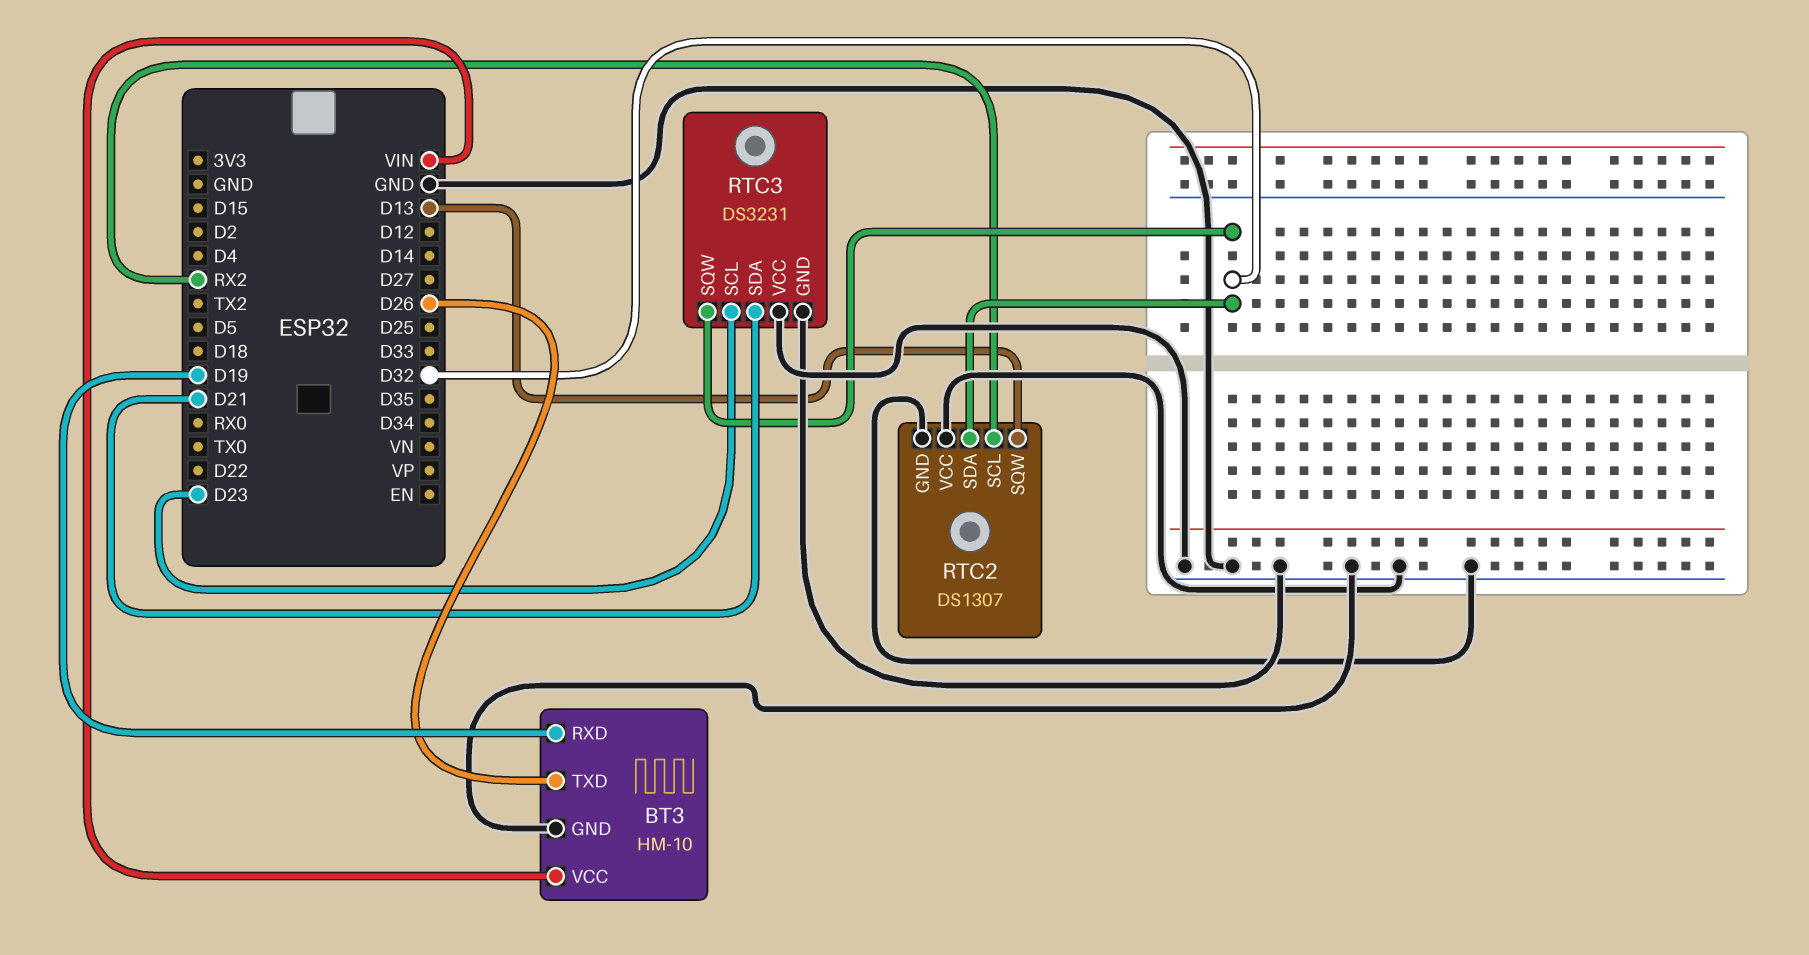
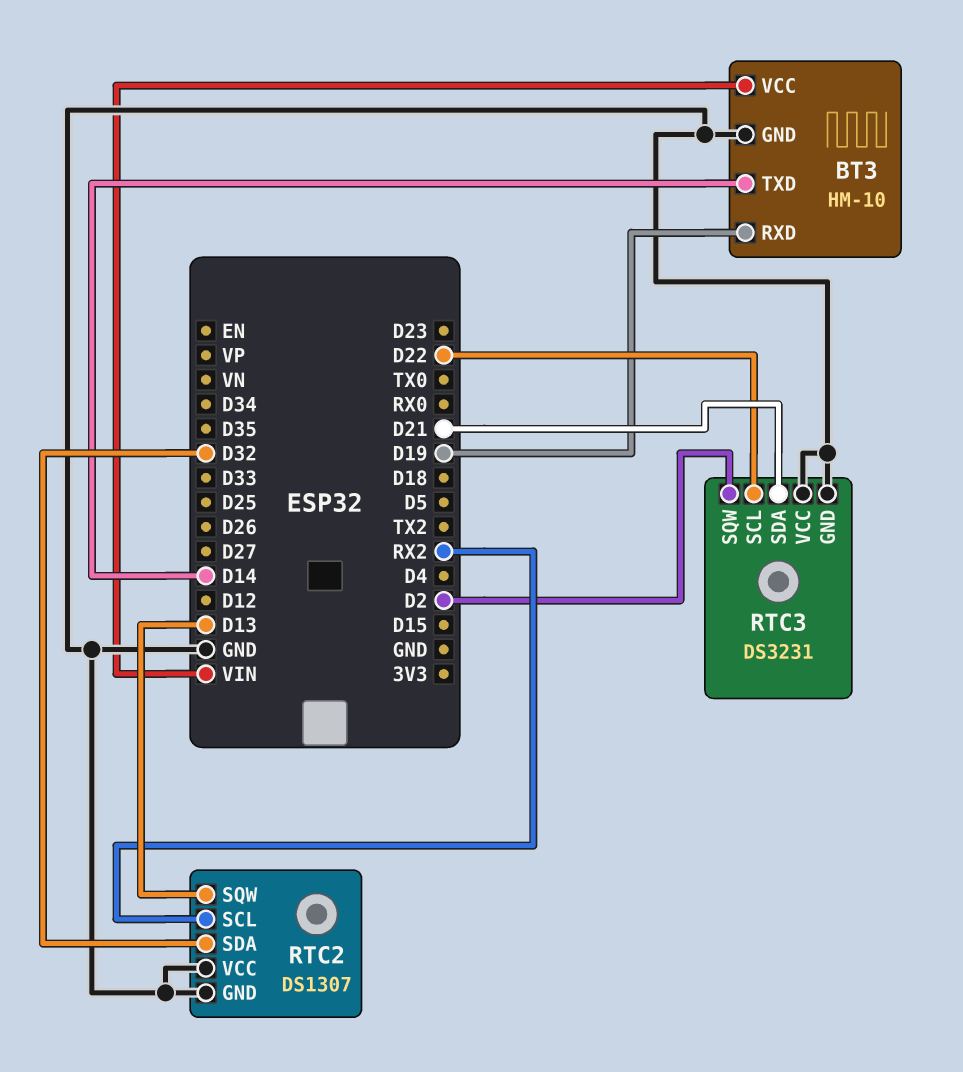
BT3 pin TXD: D26 -> D14
RTC3 pin SCL: D23 -> D22
RTC3 pin SQW: D32 -> D2

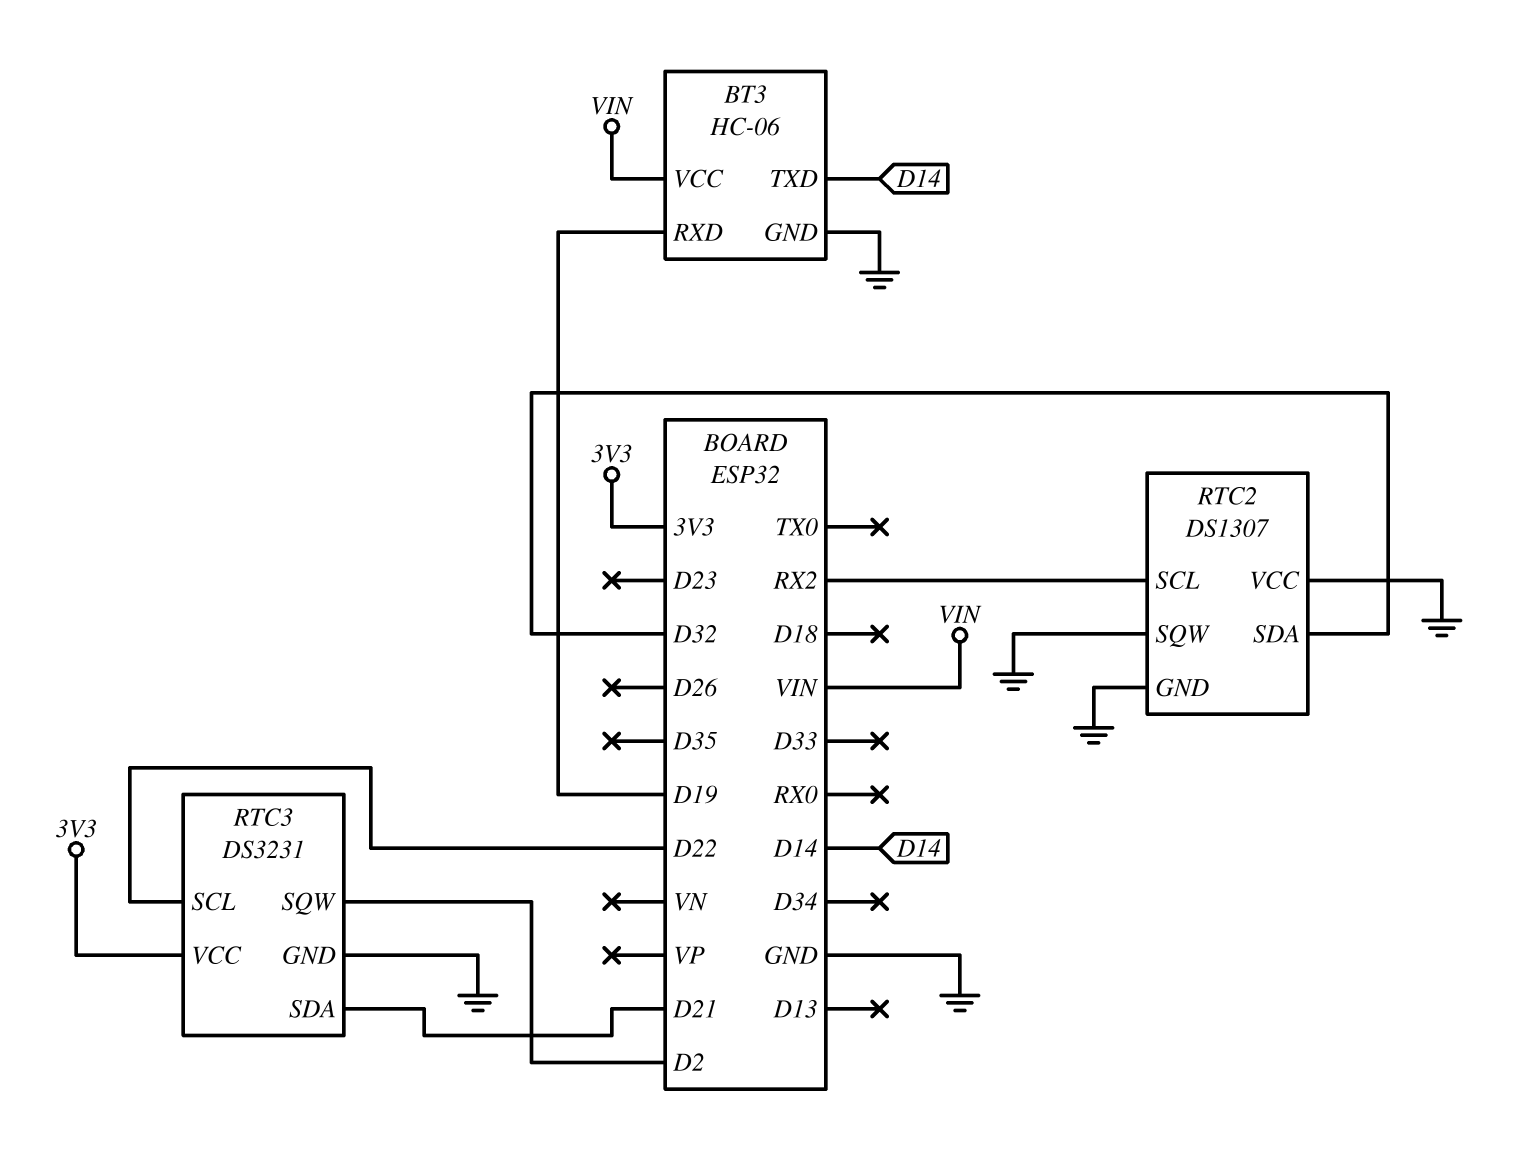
BT3: HM-10 -> HC-06
RTC2 pin SQW: D13 -> GND
RTC3 pin VCC: GND -> 3V3

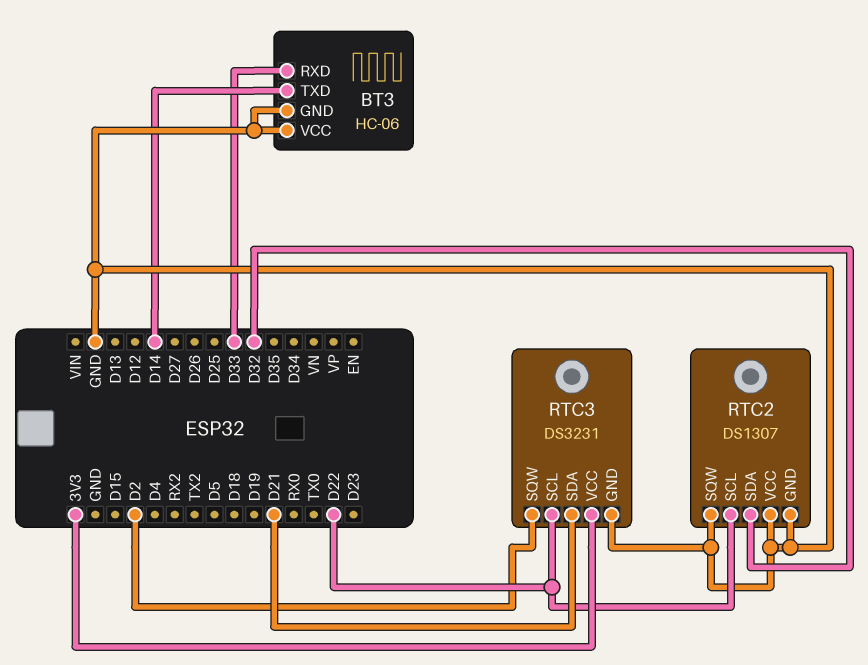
BT3 pin RXD: D19 -> D33
BT3 pin VCC: VIN -> GND
RTC2 pin SCL: RX2 -> D22

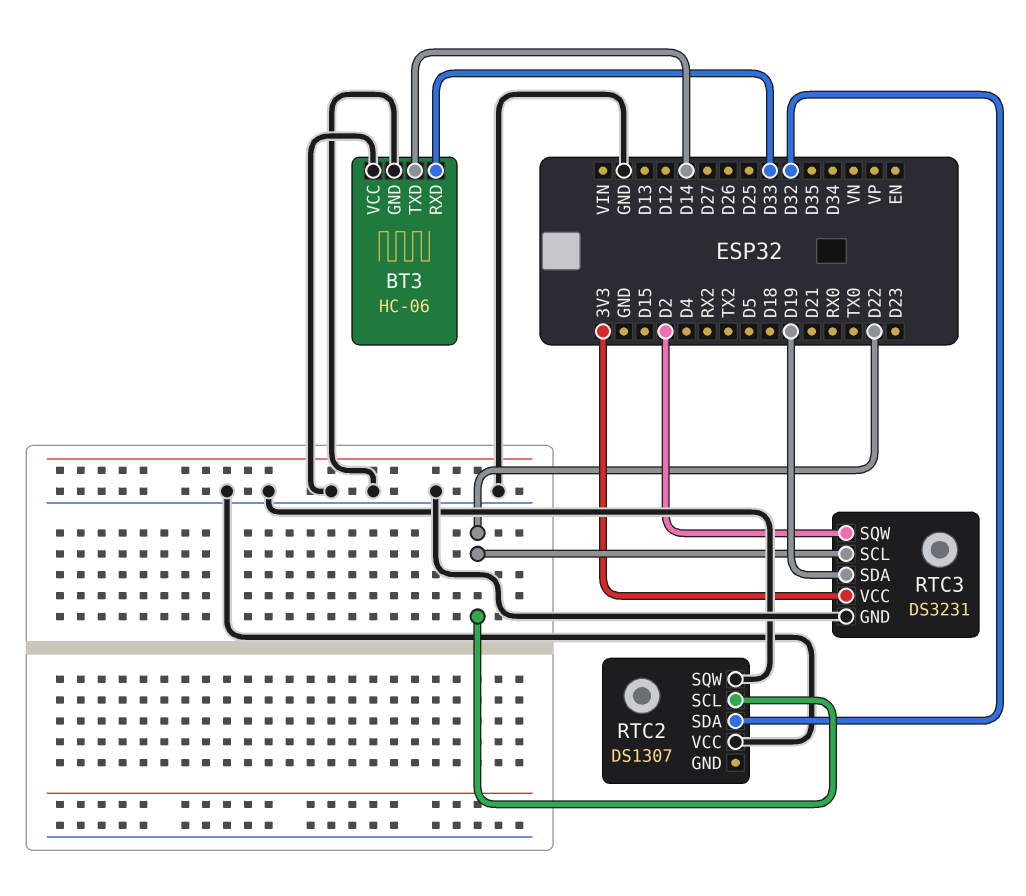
RTC2 pin GND: GND -> none
RTC3 pin SDA: D21 -> D19

